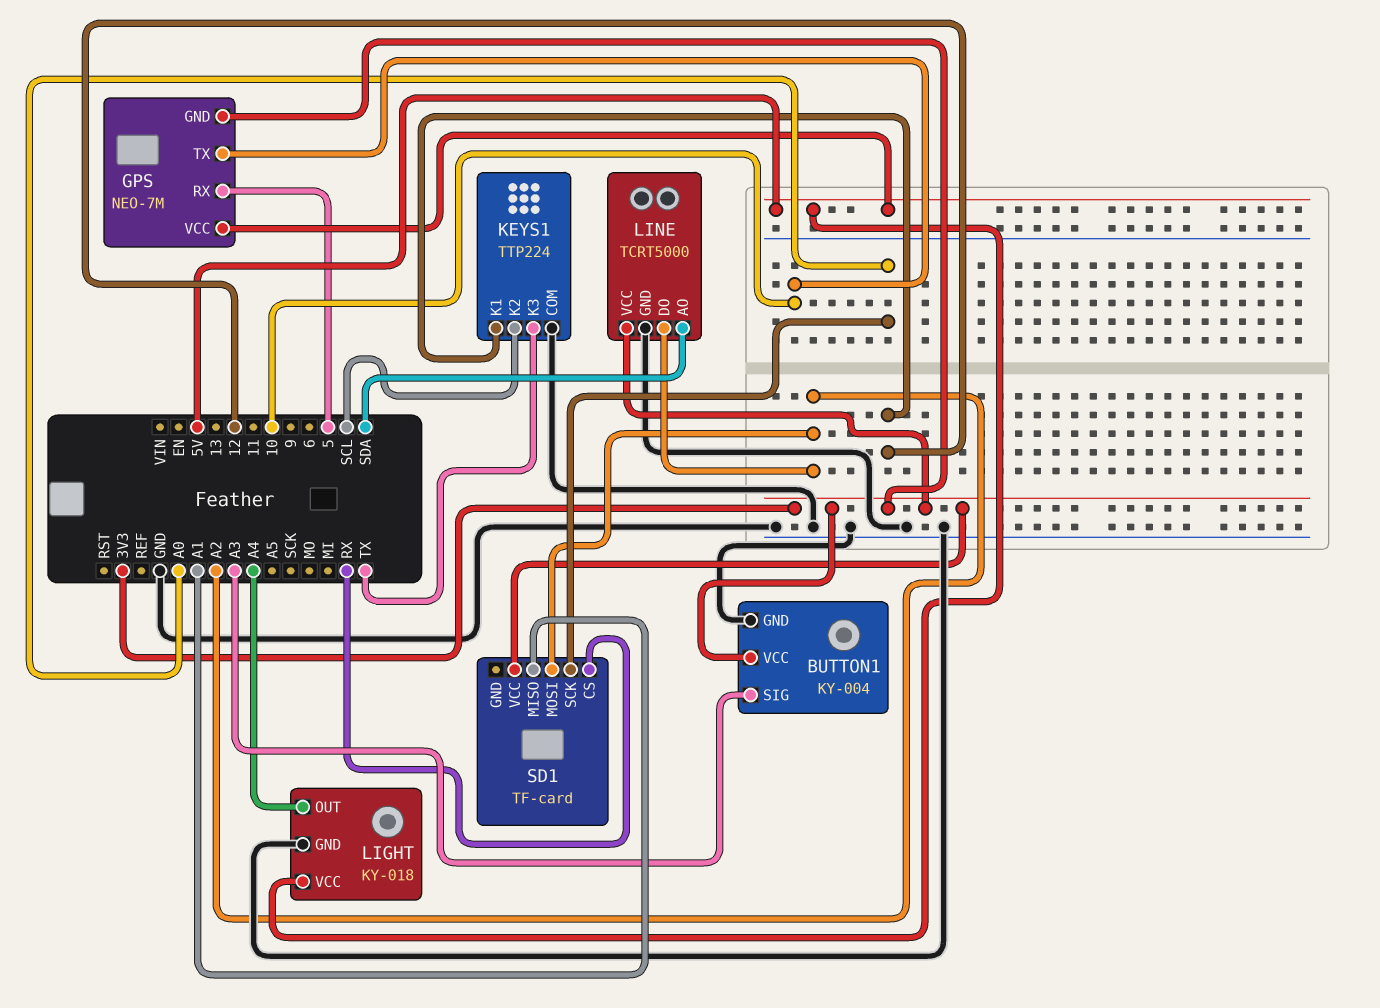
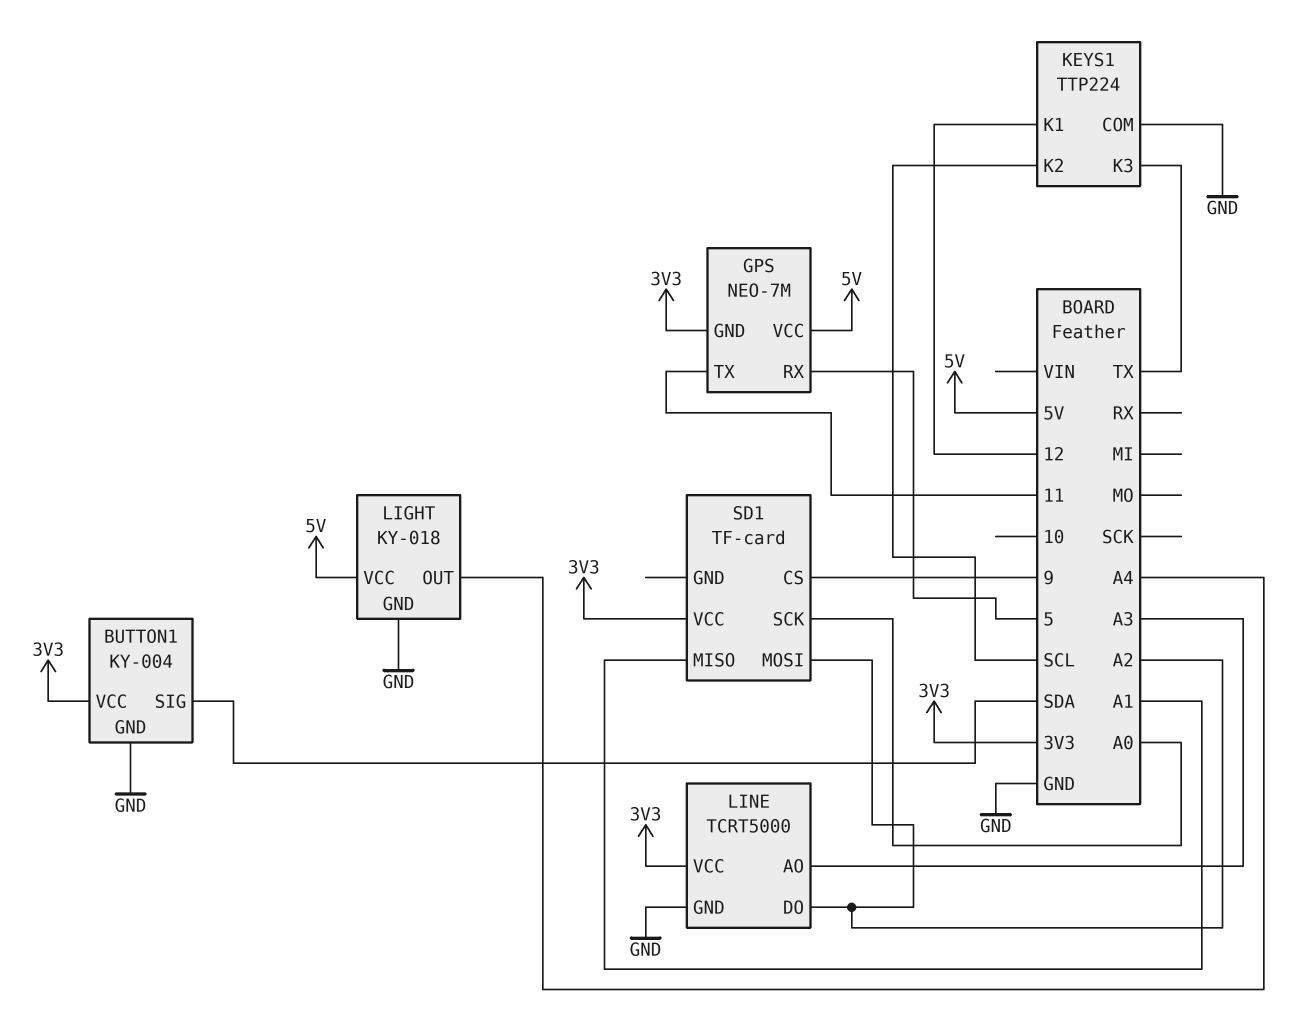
BUTTON1 pin SIG: A3 -> SDA
GPS pin TX: 10 -> 11
LINE pin AO: SDA -> A3
SD1 pin CS: RX -> 9

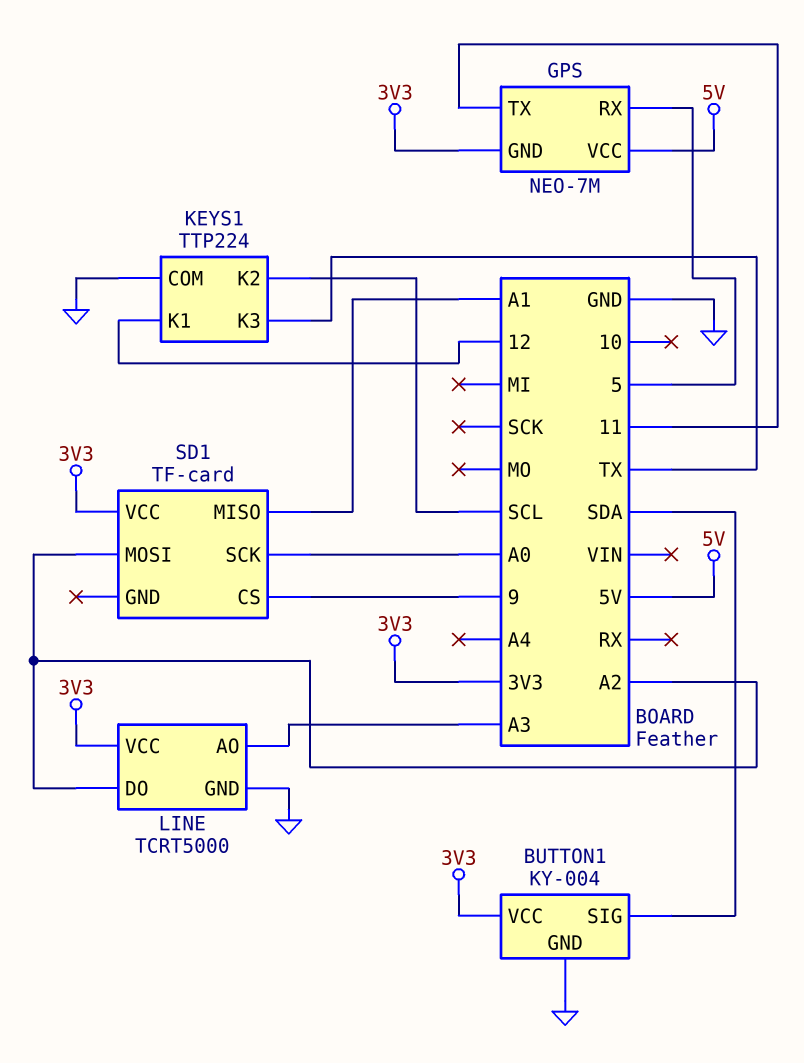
LIGHT: KY-018 -> none
LIGHT pin GND: GND -> none
LIGHT pin OUT: A4 -> none
LIGHT pin VCC: 5V -> none

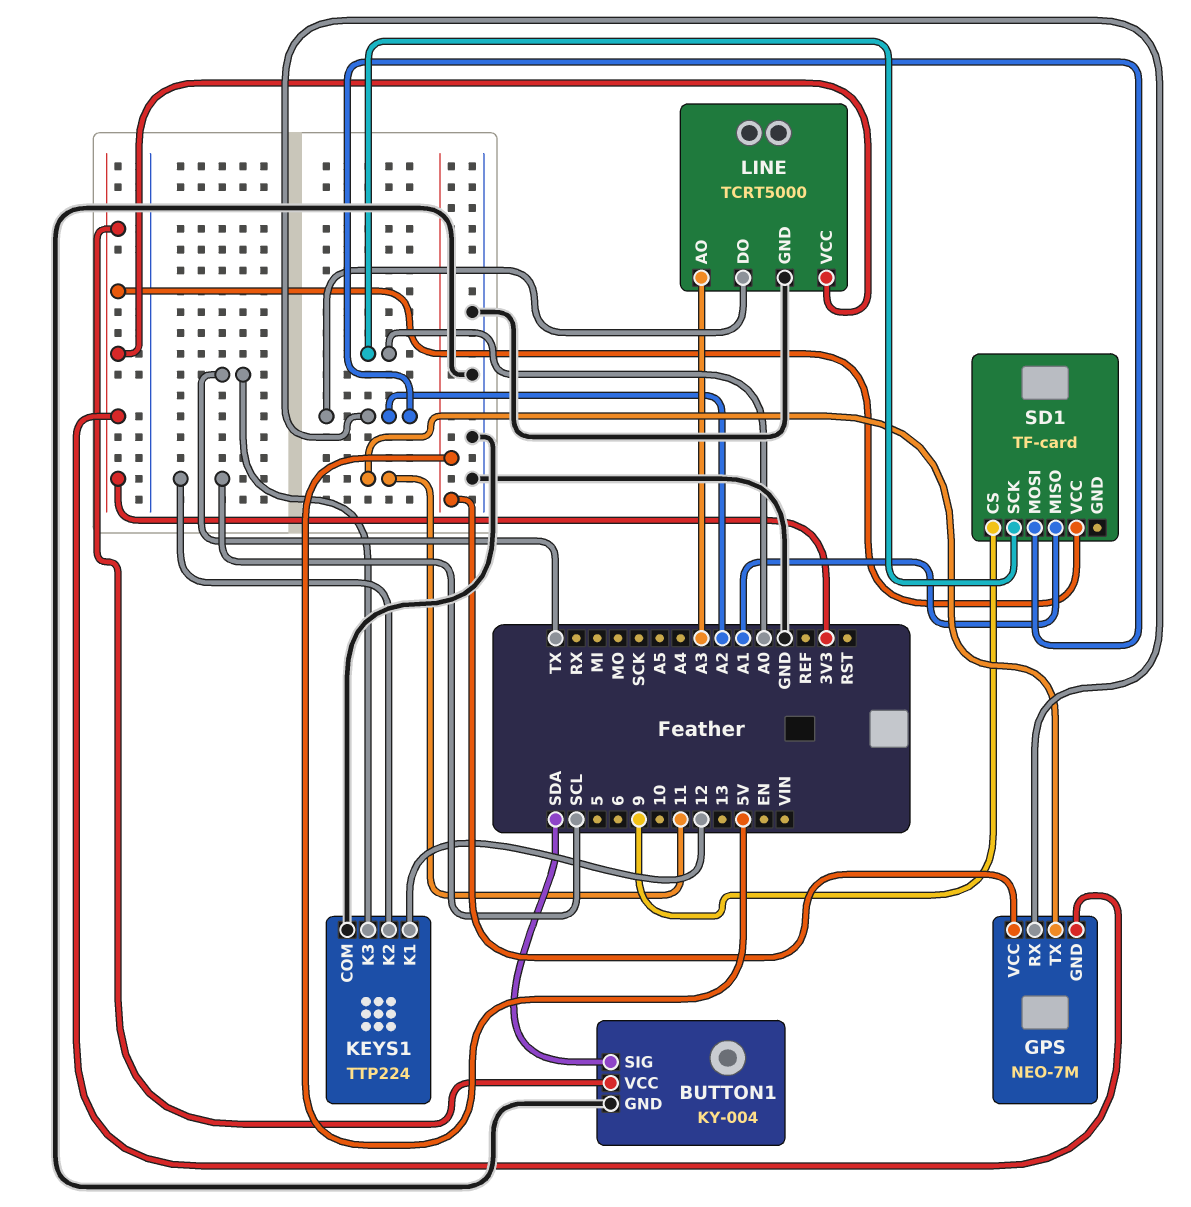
GPS pin RX: 5 -> A2

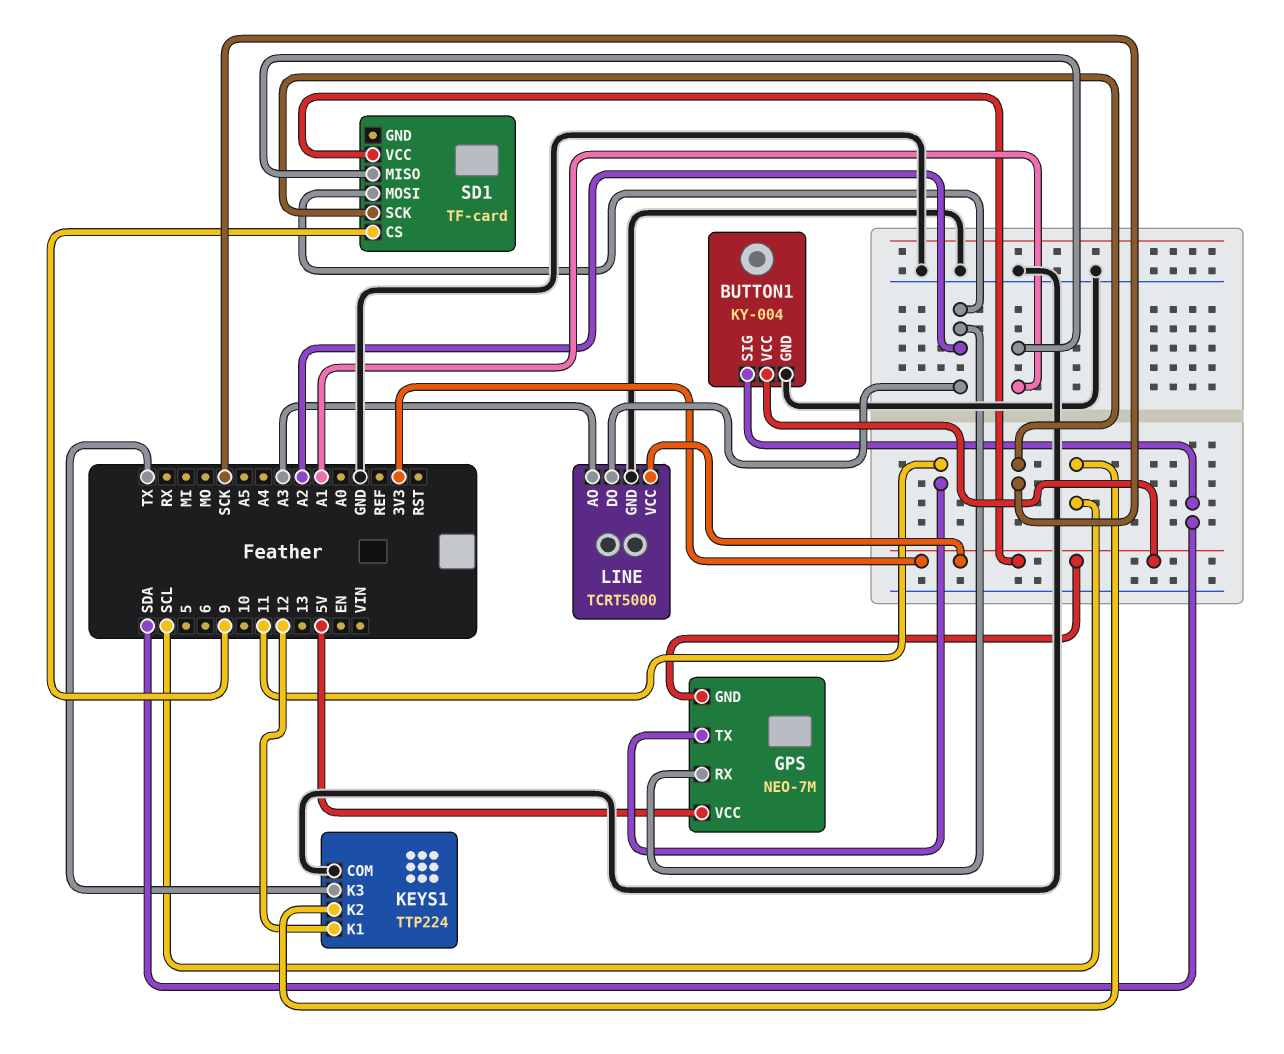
SD1 pin SCK: A0 -> SCK

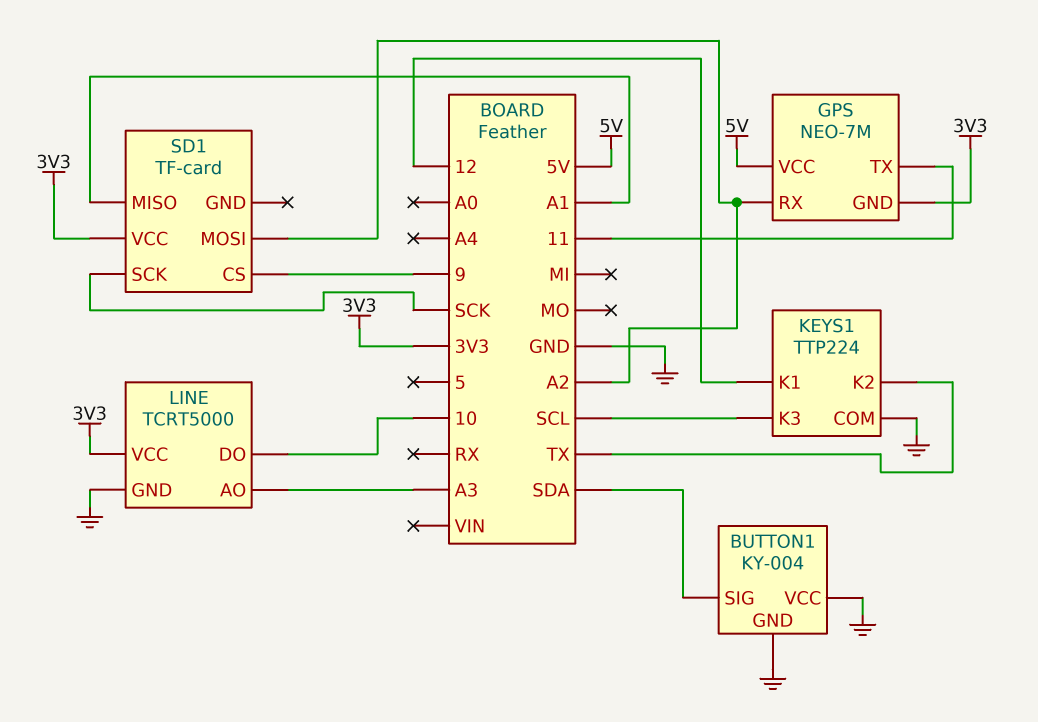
BUTTON1 pin VCC: 3V3 -> GND
KEYS1 pin K2: SCL -> TX
KEYS1 pin K3: TX -> SCL
LINE pin DO: A2 -> 10

